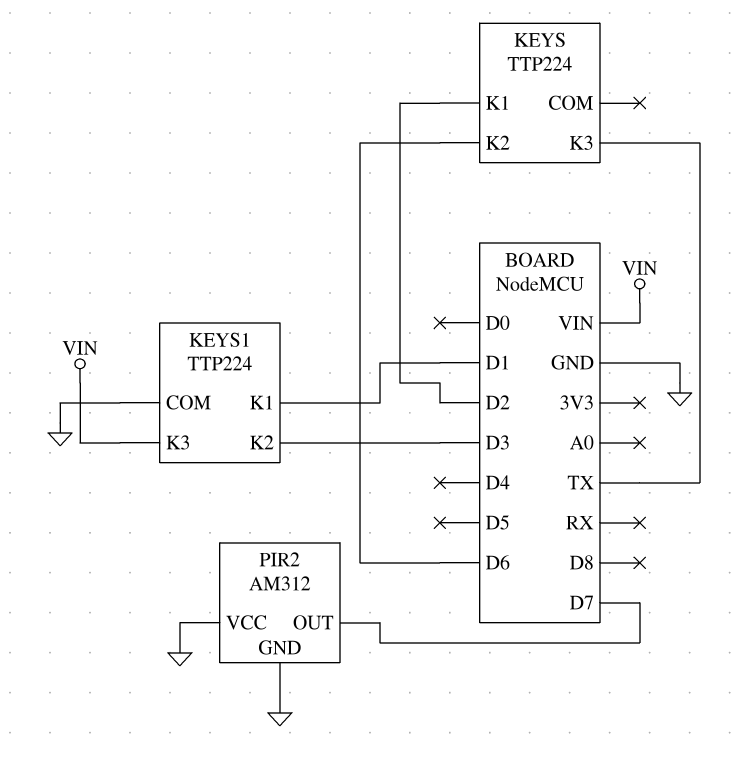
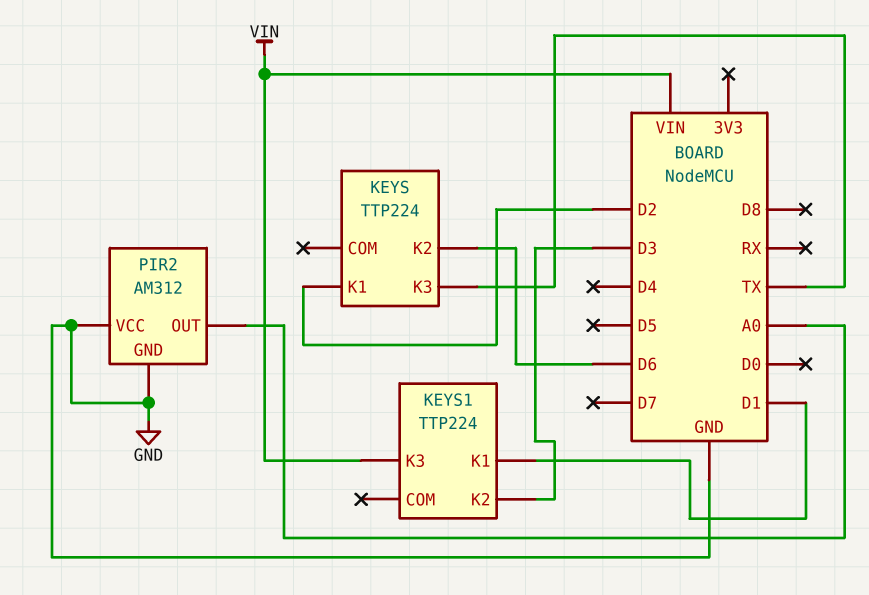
KEYS1 pin COM: GND -> none
PIR2 pin OUT: D7 -> A0

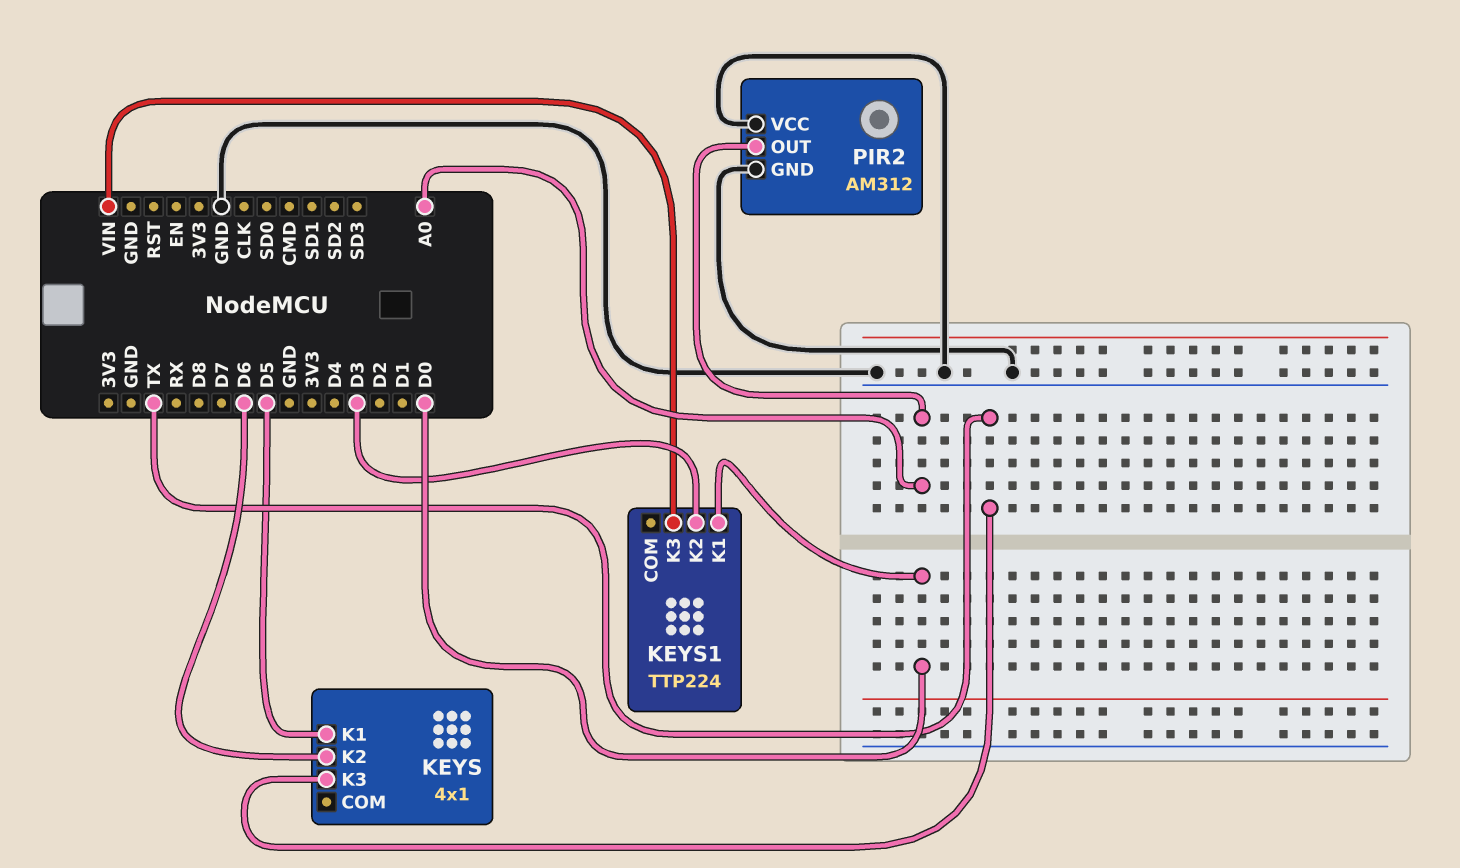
KEYS: TTP224 -> 4x1
KEYS pin K1: D2 -> D5
KEYS1 pin K1: D1 -> D0

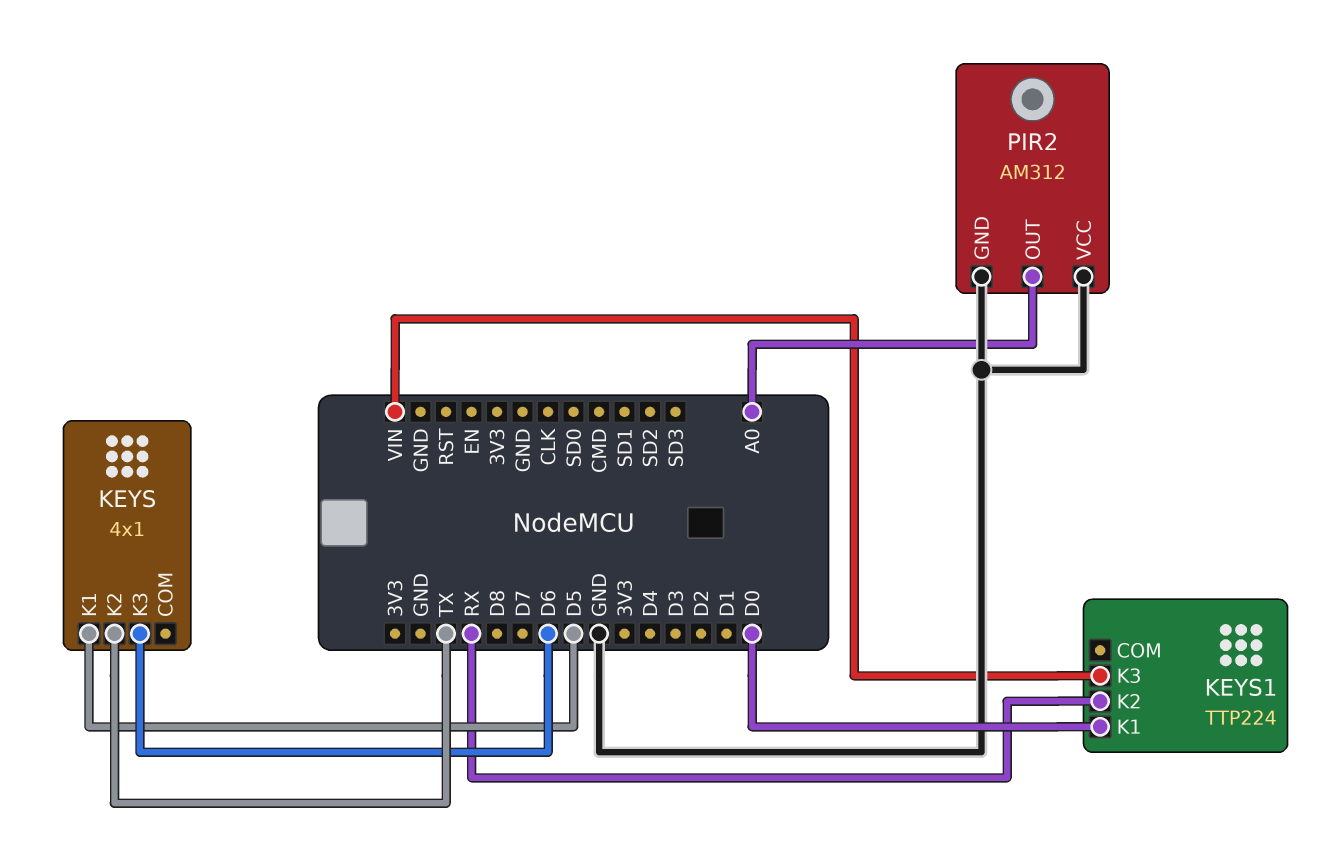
KEYS pin K2: D6 -> TX
KEYS pin K3: TX -> D6
KEYS1 pin K2: D3 -> RX

